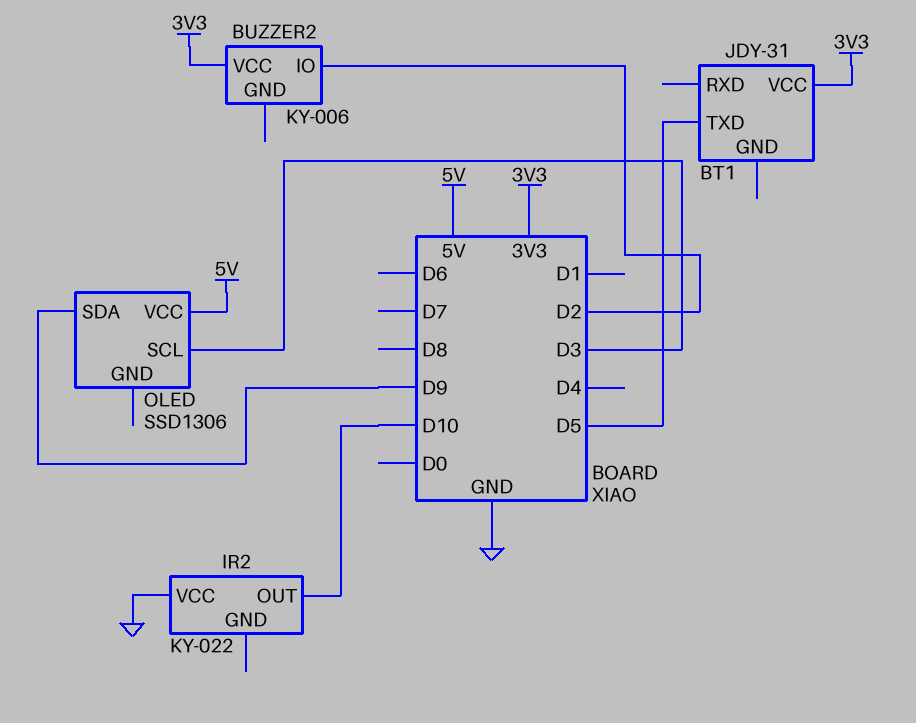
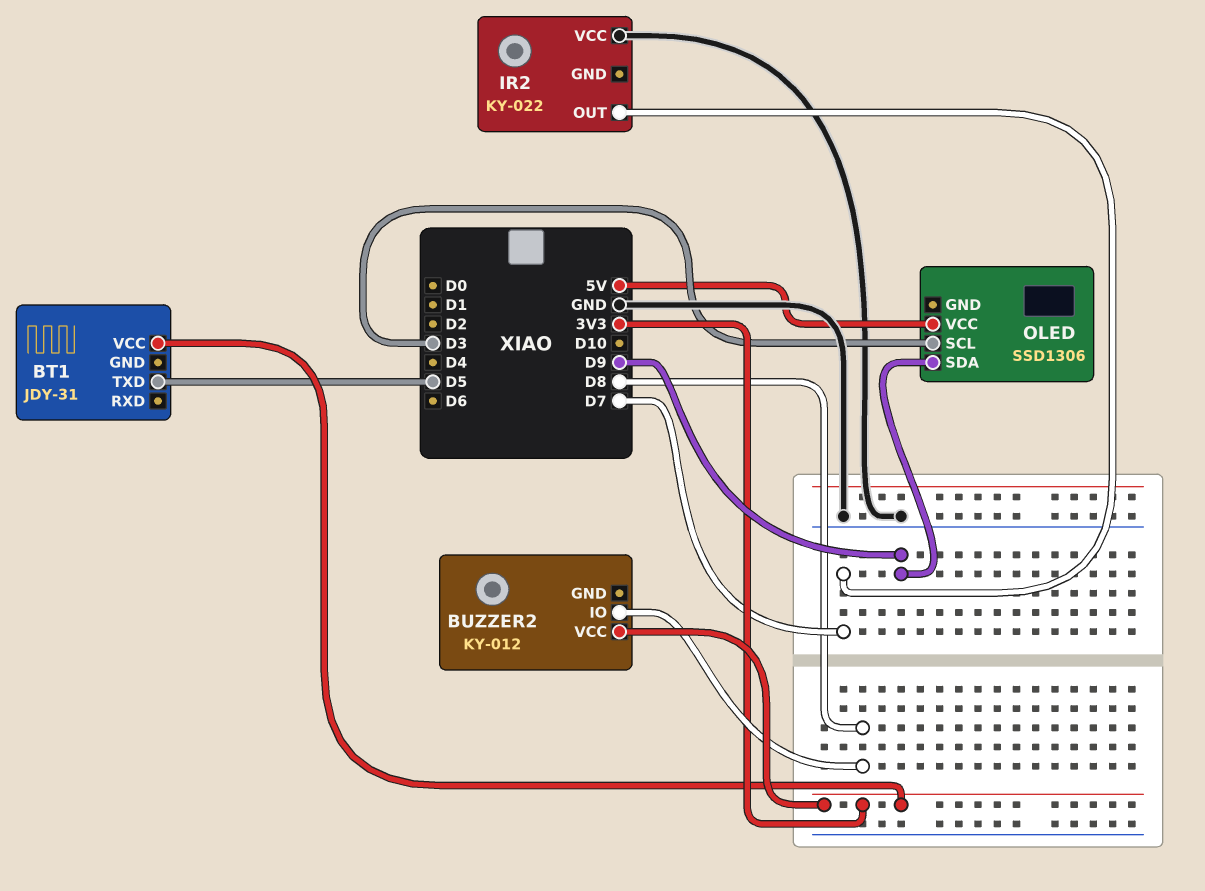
BUZZER2: KY-006 -> KY-012
BUZZER2 pin IO: D2 -> D8
IR2 pin OUT: D10 -> D7

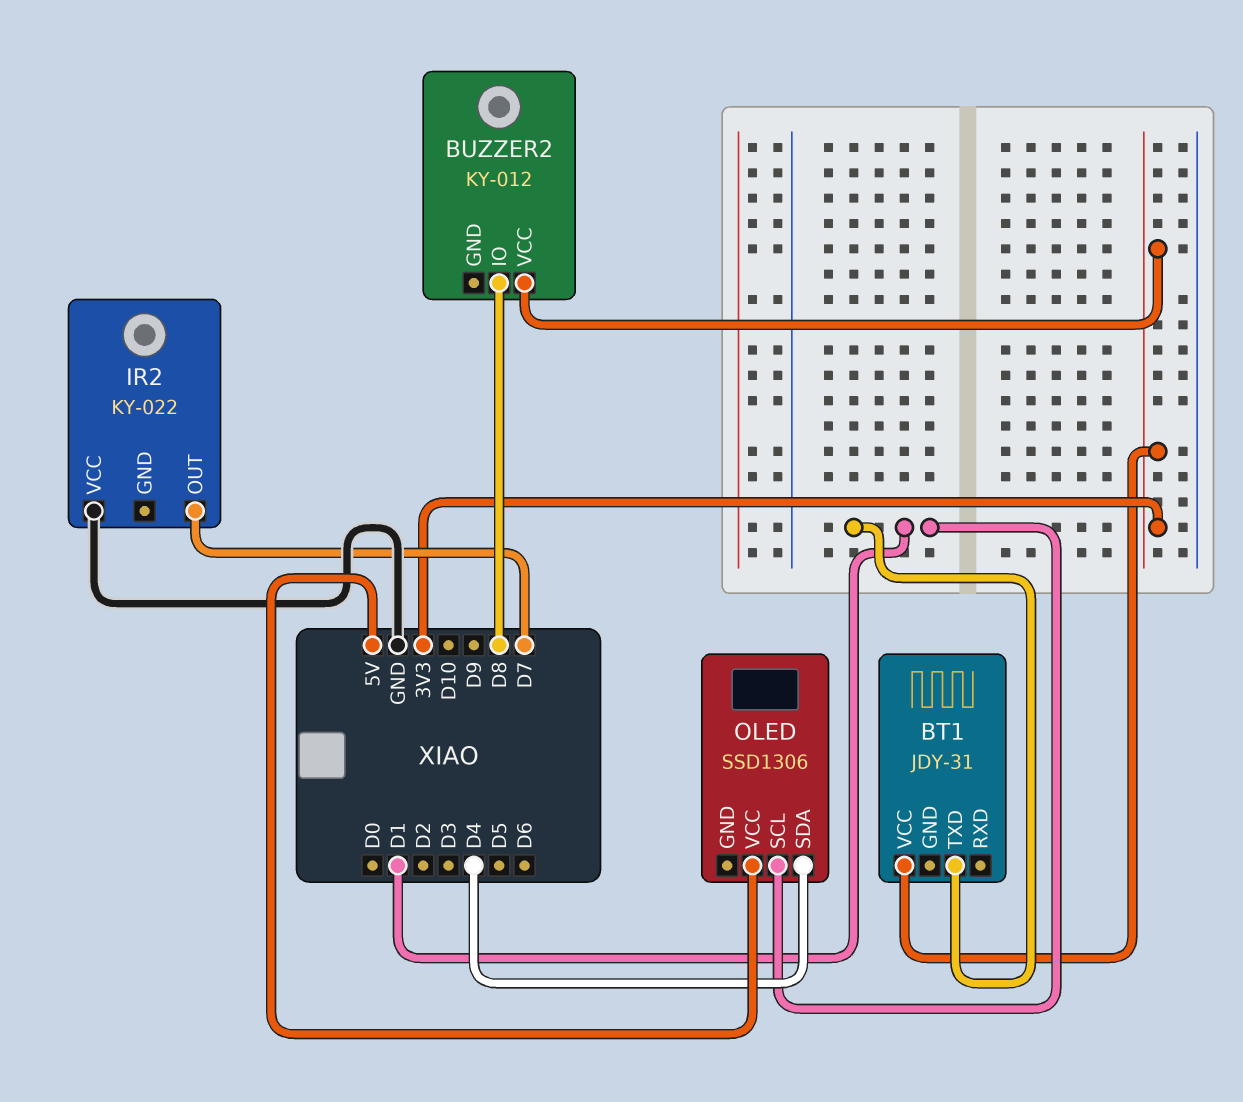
BT1 pin TXD: D5 -> D1
OLED pin SCL: D3 -> D1
OLED pin SDA: D9 -> D4

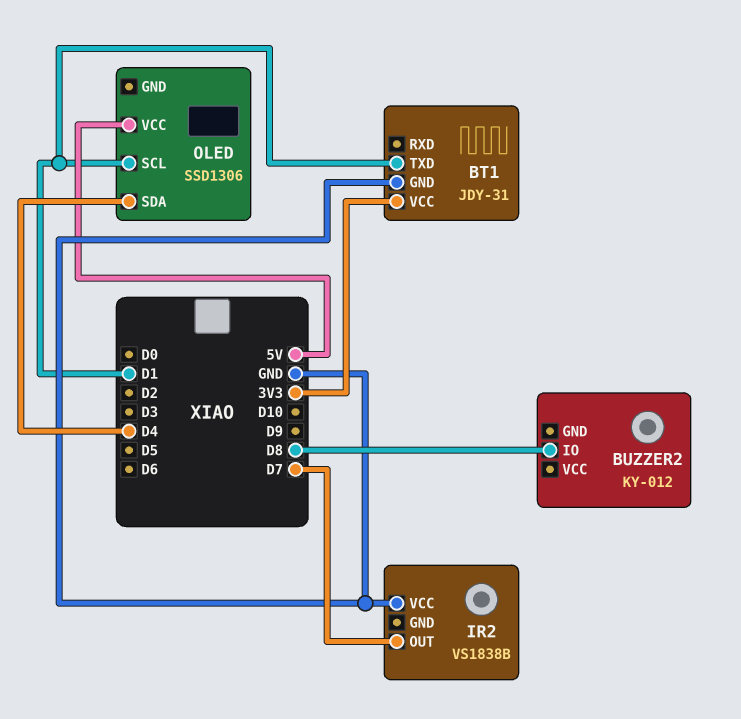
BT1 pin GND: none -> GND
BUZZER2 pin VCC: 3V3 -> none
IR2: KY-022 -> VS1838B

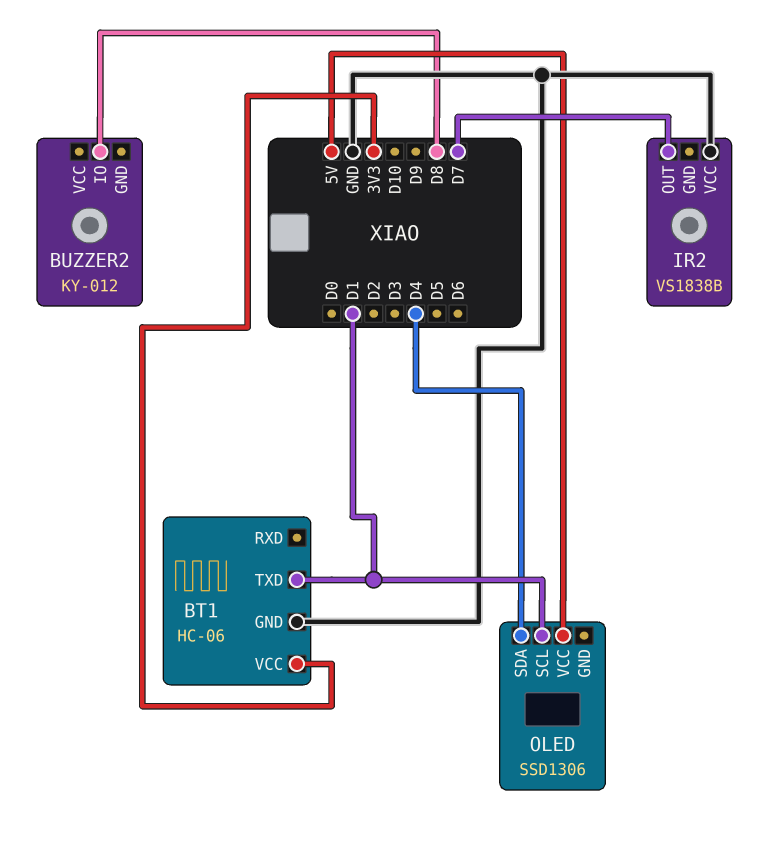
BT1: JDY-31 -> HC-06

